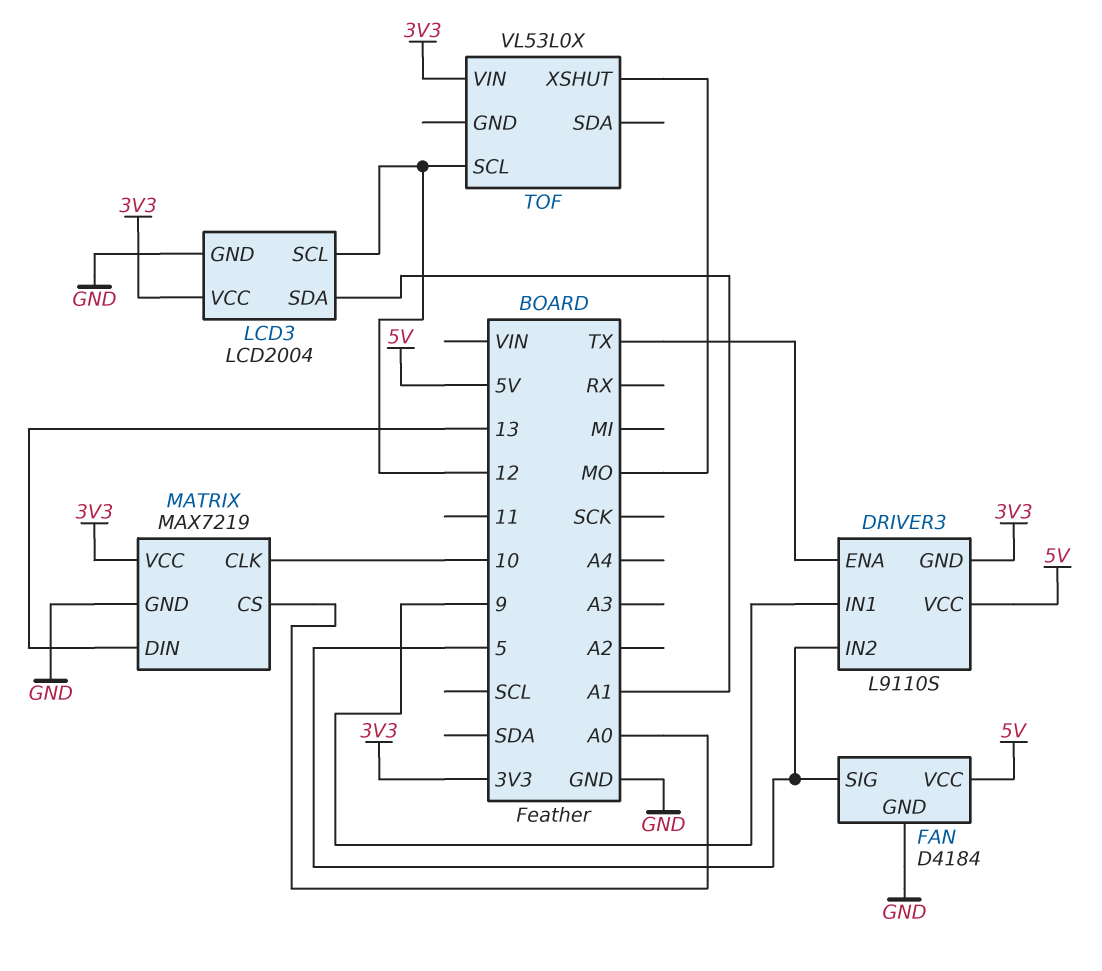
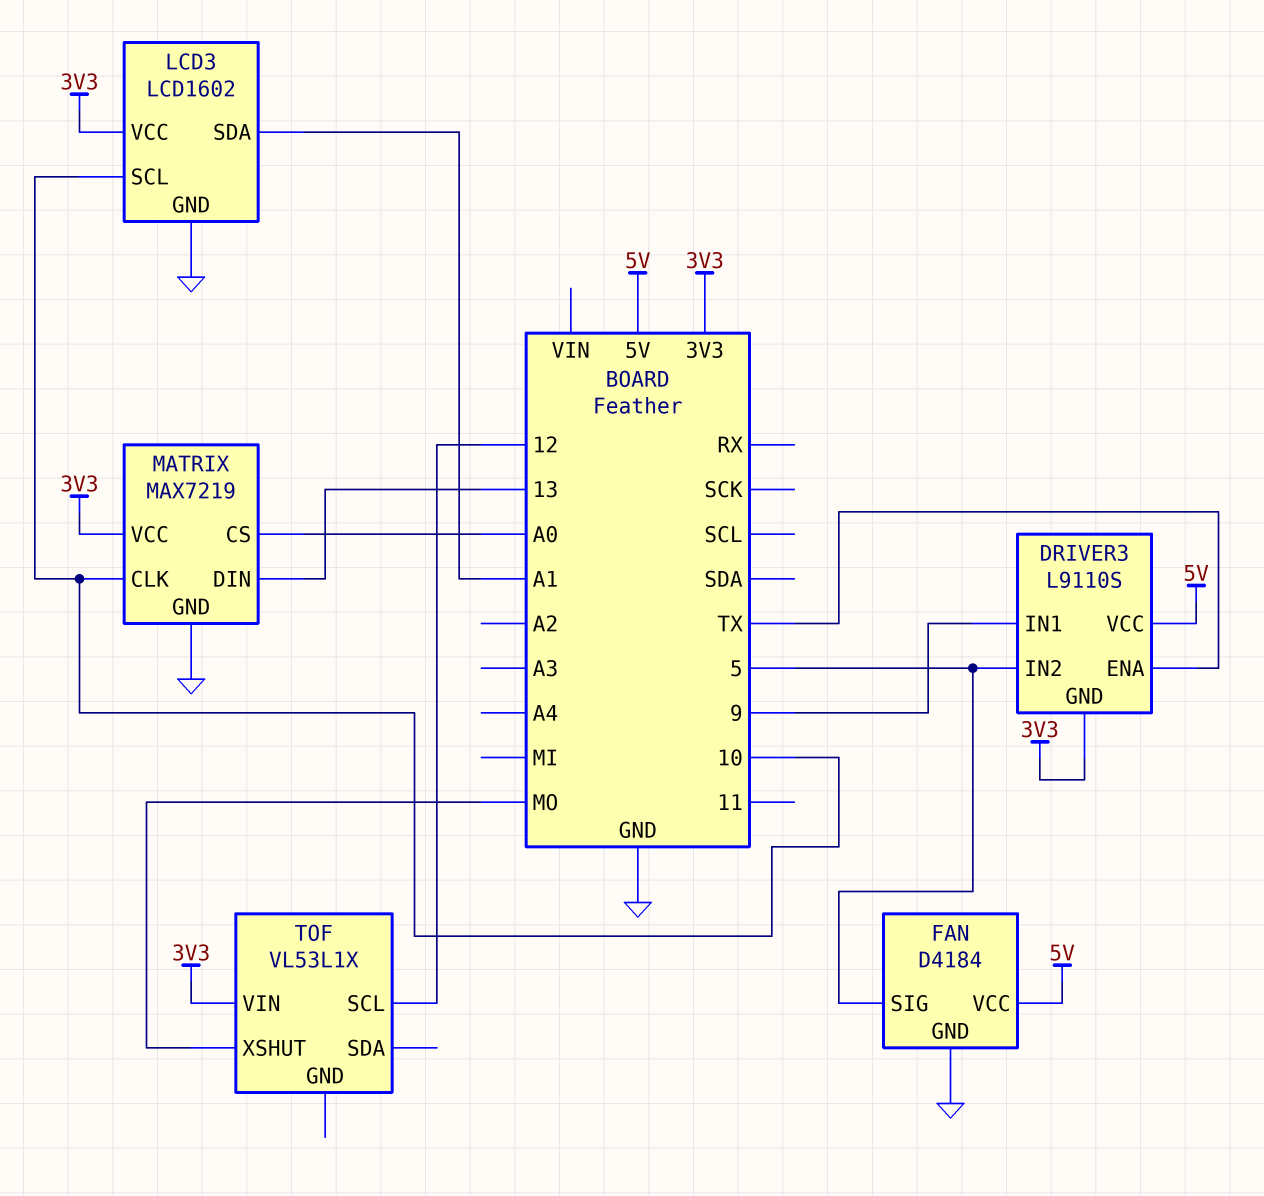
LCD3: LCD2004 -> LCD1602
LCD3 pin SCL: 12 -> 10
TOF: VL53L0X -> VL53L1X

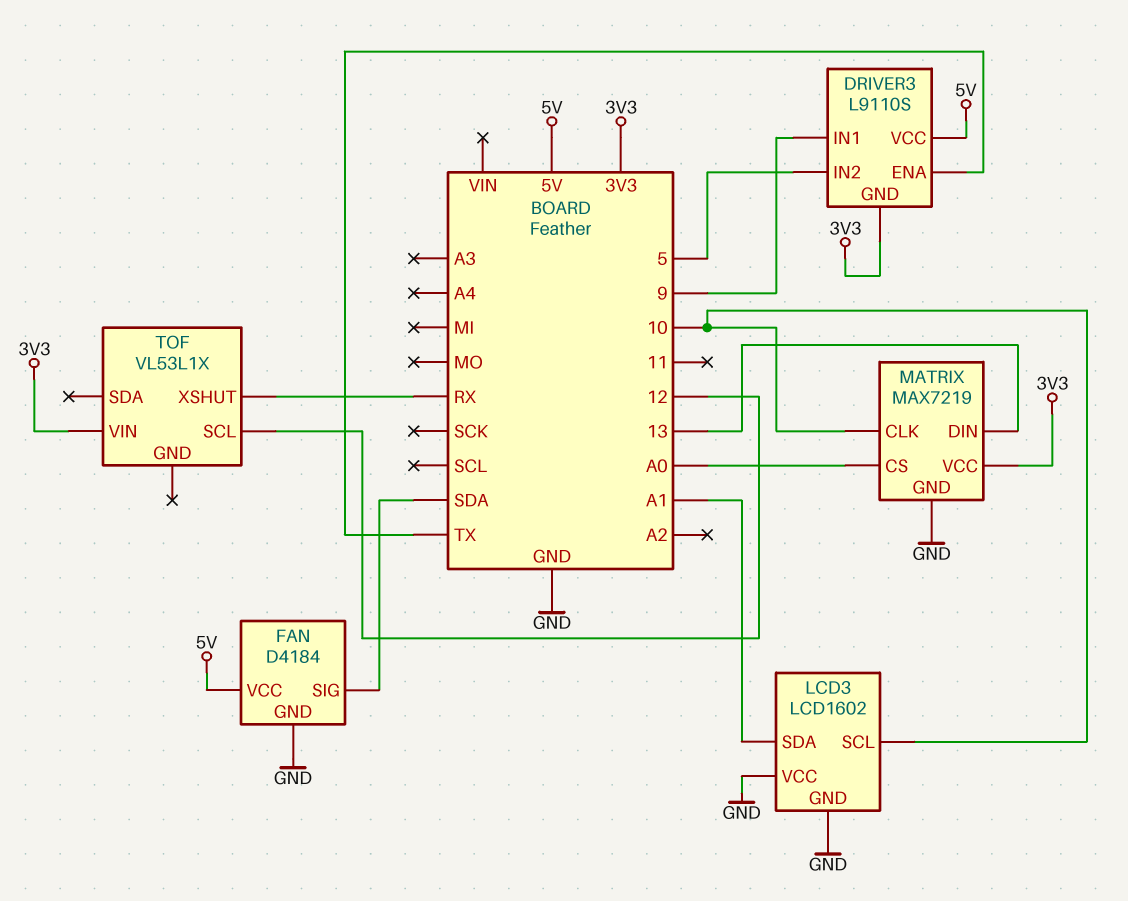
FAN pin SIG: 5 -> SDA
LCD3 pin VCC: 3V3 -> GND
TOF pin XSHUT: MO -> RX

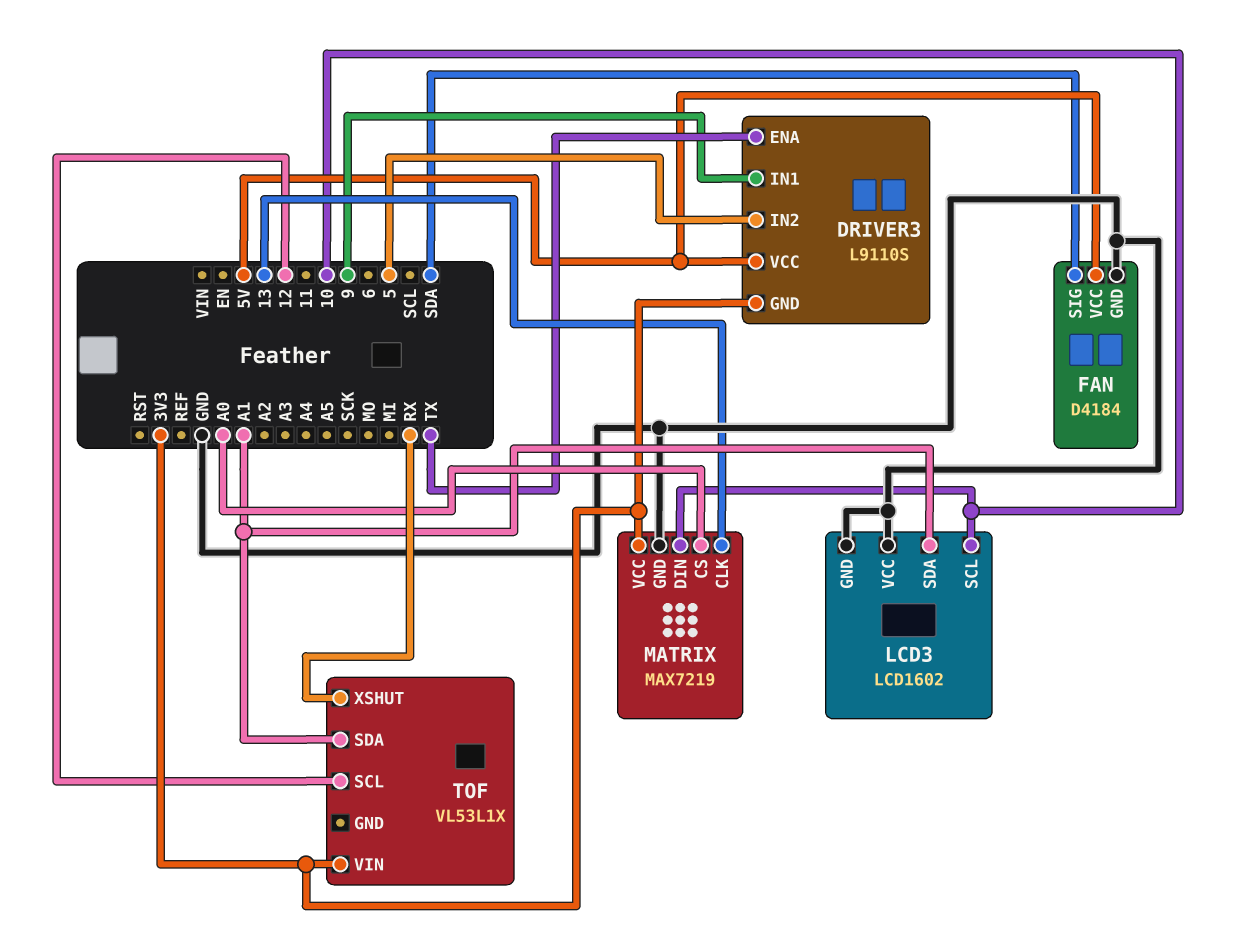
MATRIX pin CLK: 10 -> 13
MATRIX pin DIN: 13 -> 10
TOF pin SDA: none -> A1

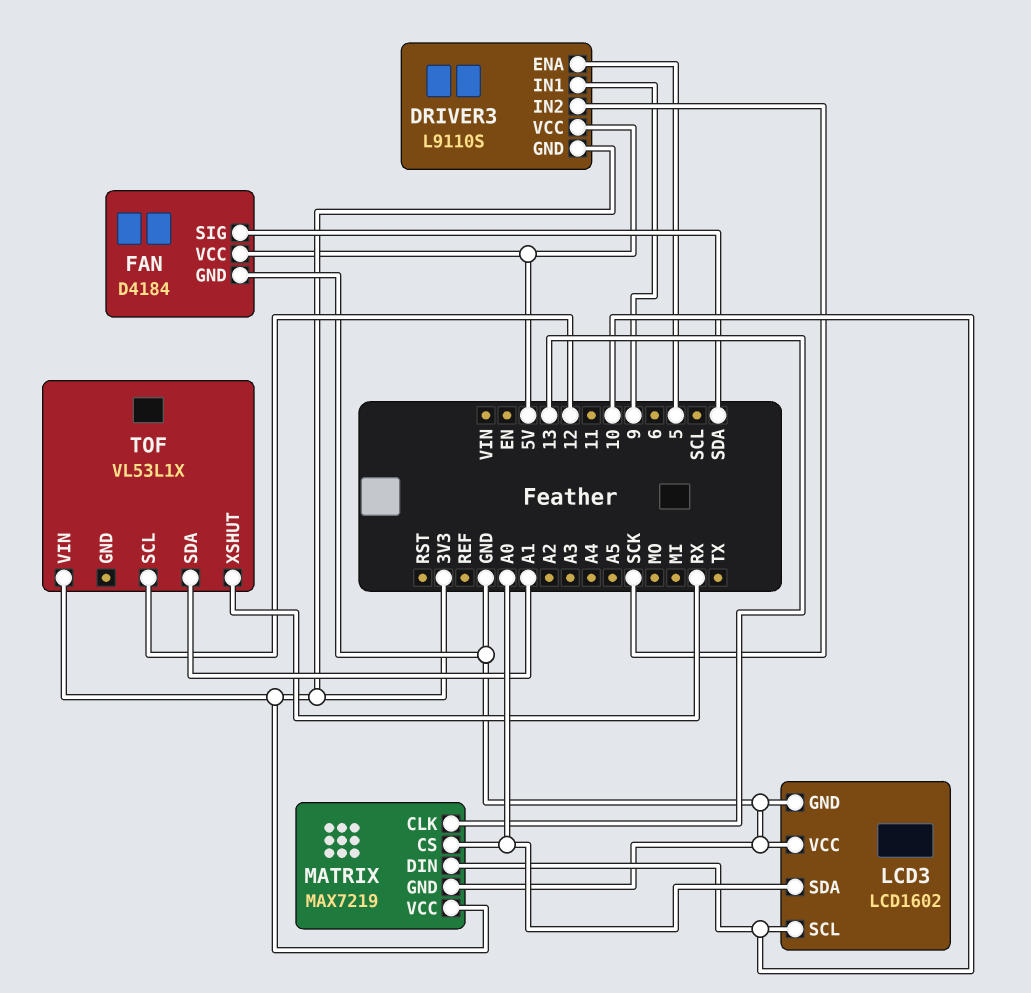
DRIVER3 pin ENA: TX -> 5
DRIVER3 pin IN2: 5 -> SCK
LCD3 pin SDA: A1 -> A0

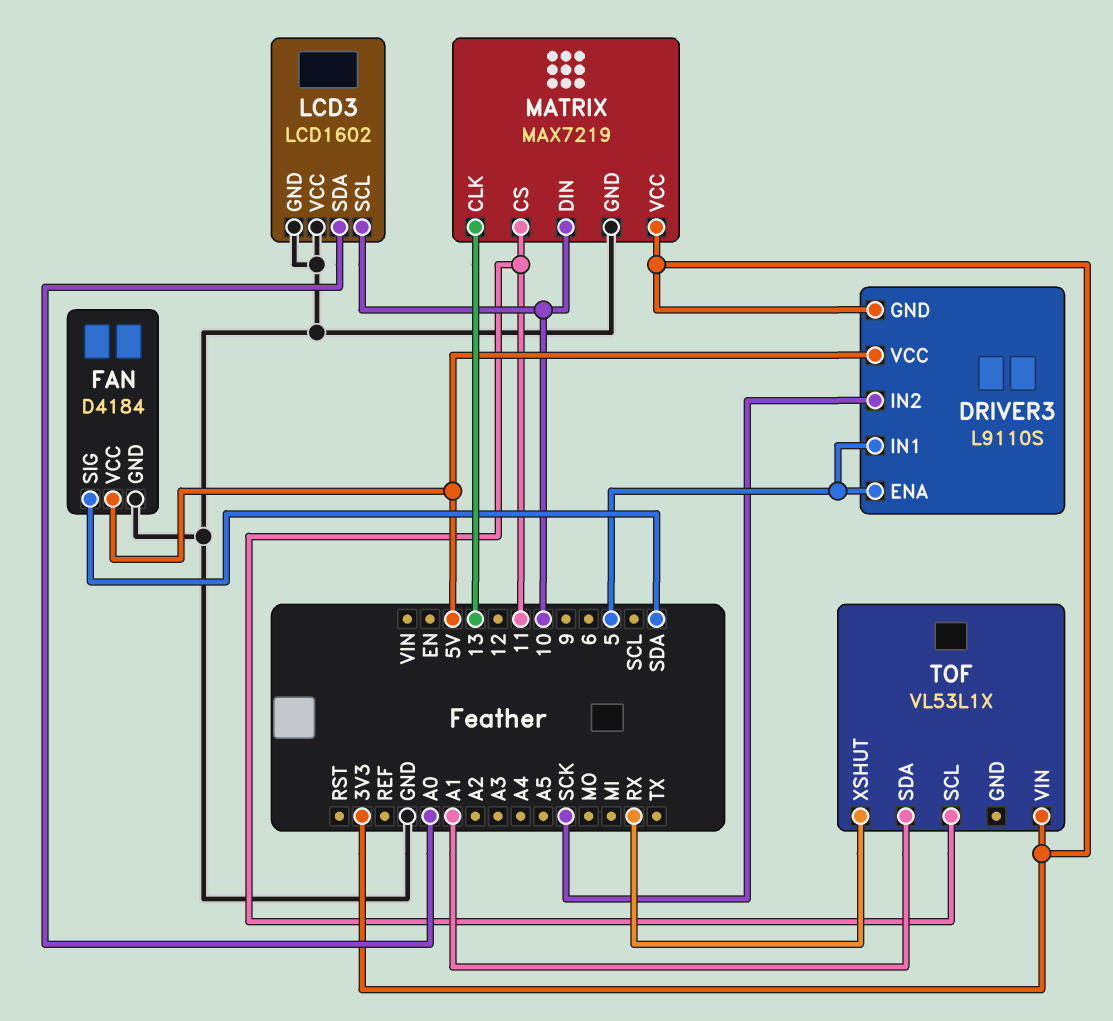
DRIVER3 pin IN1: 9 -> 5
MATRIX pin CS: A0 -> 11
TOF pin SCL: 12 -> 11

